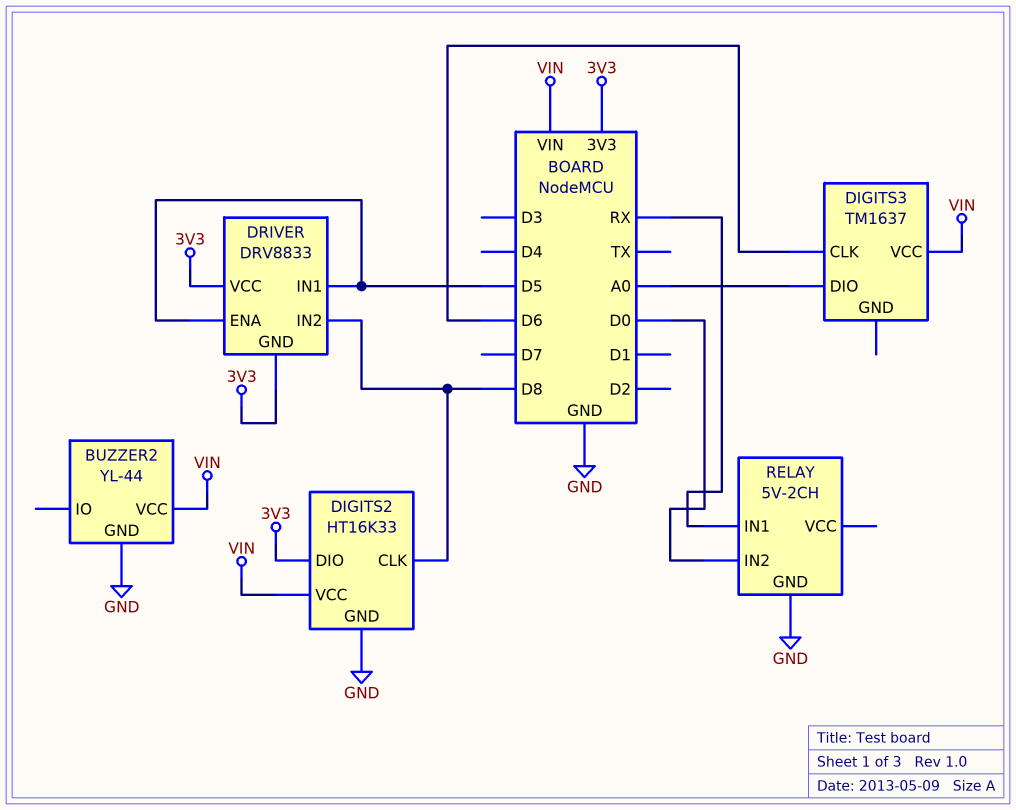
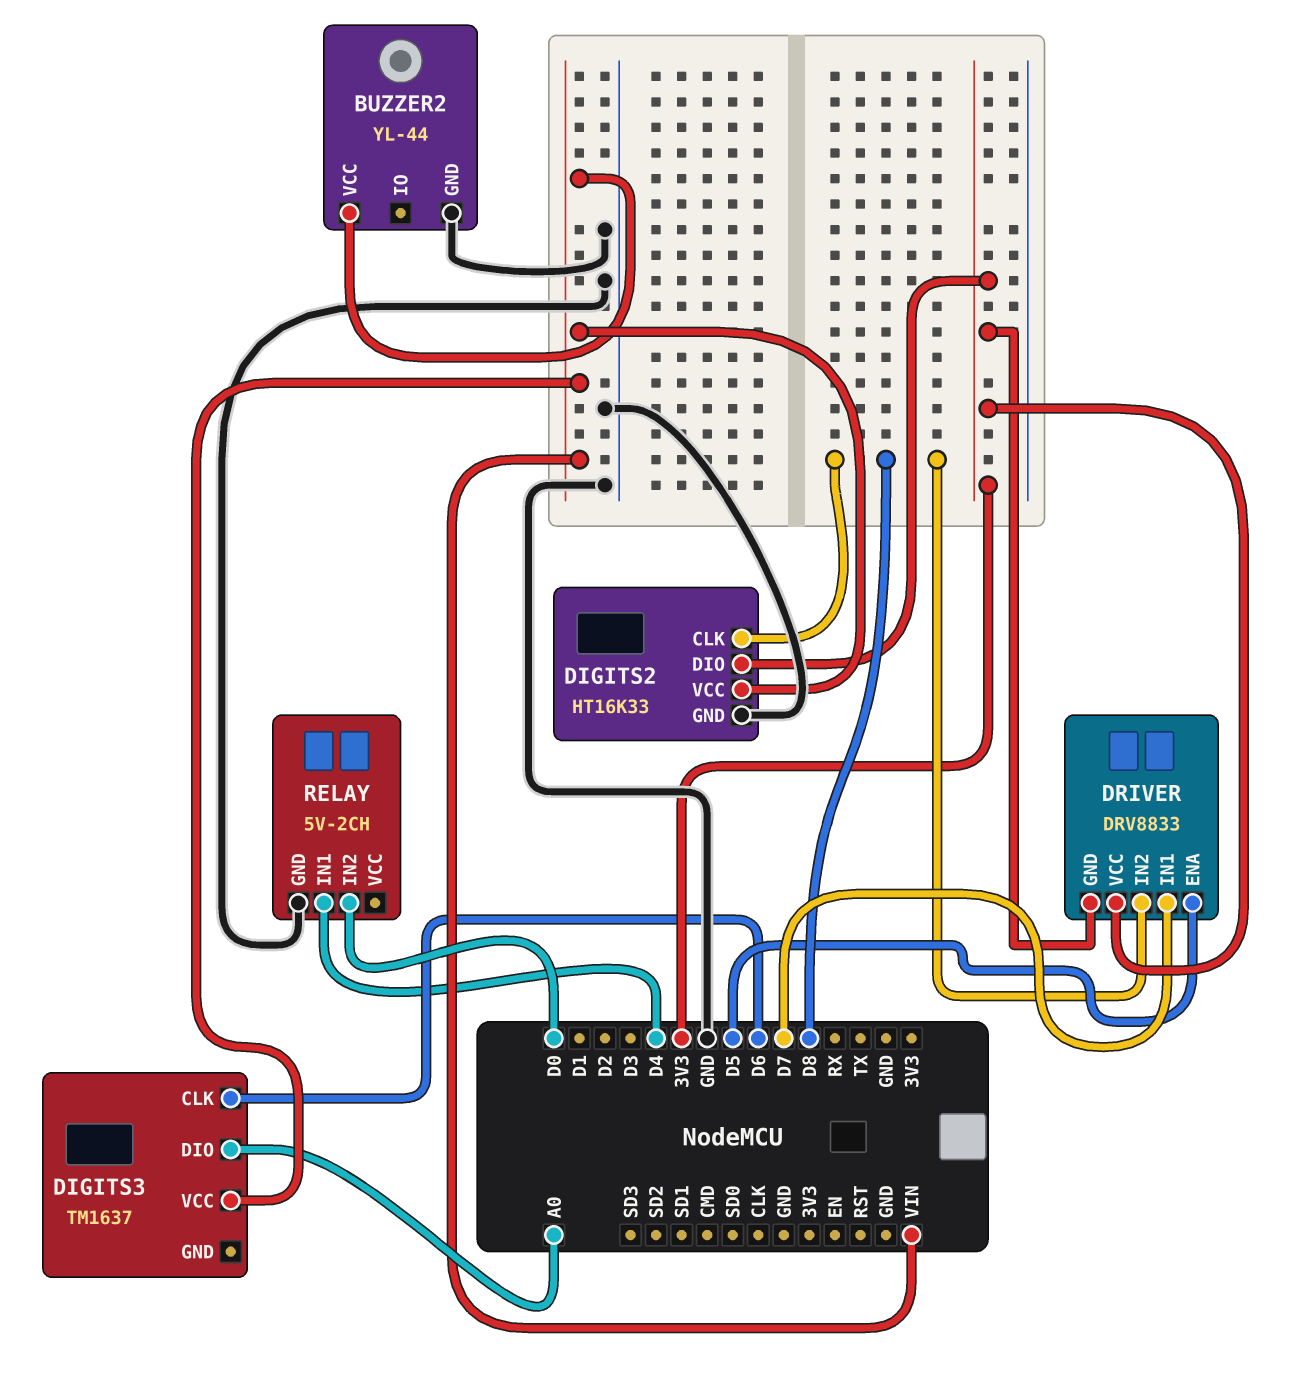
DRIVER pin IN1: D5 -> D7
RELAY pin IN1: RX -> D4

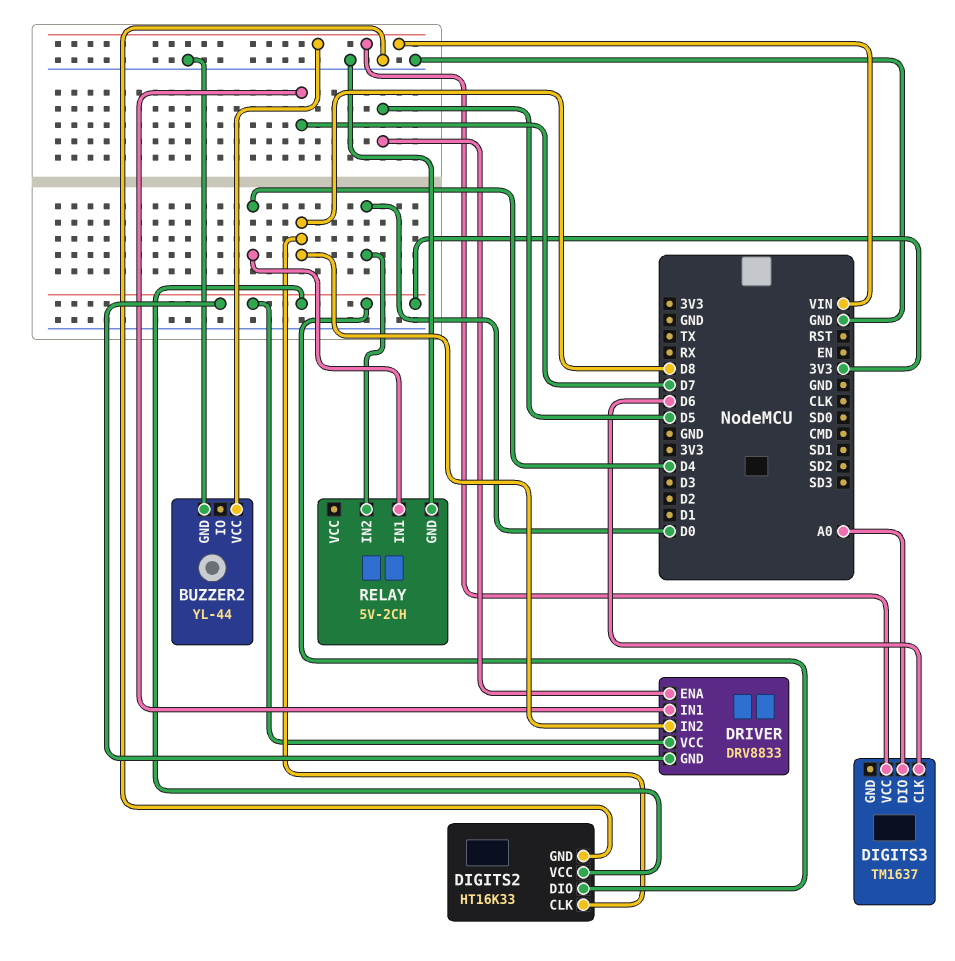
DIGITS2 pin VCC: VIN -> 3V3

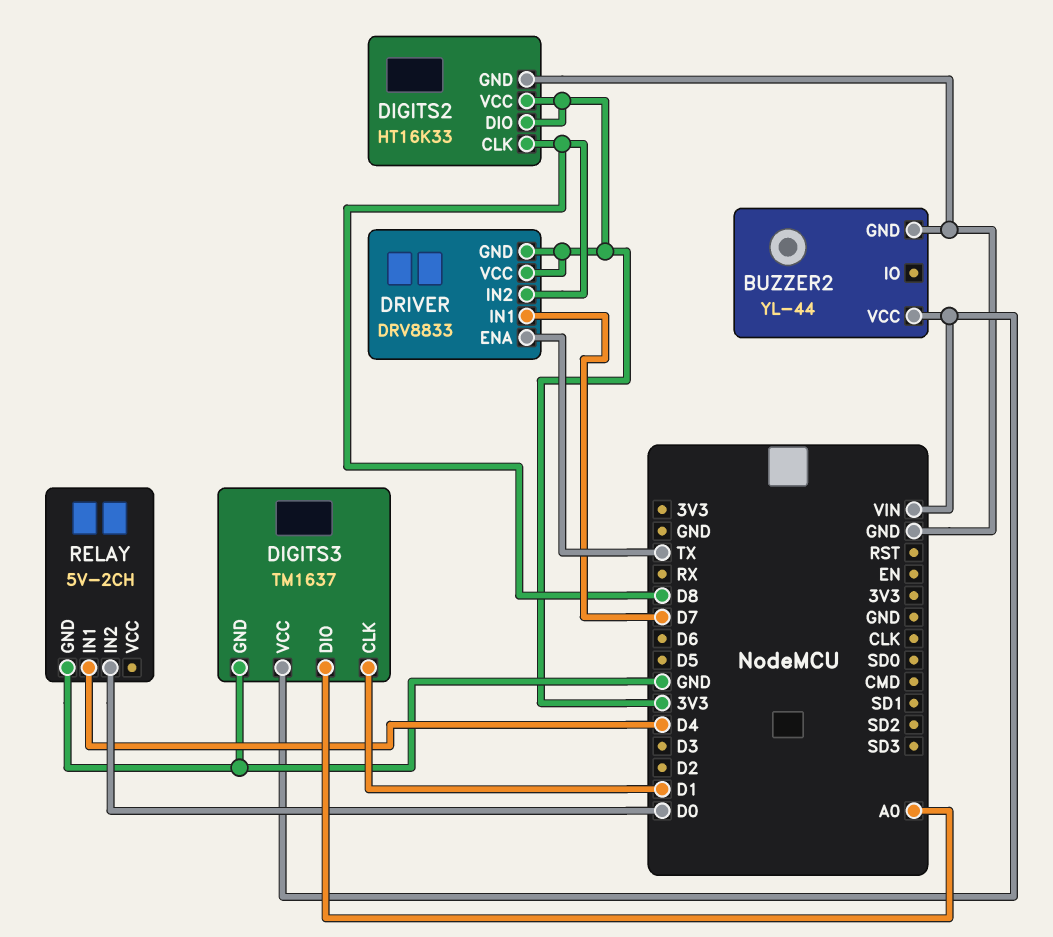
DIGITS3 pin CLK: D6 -> D1
DIGITS3 pin GND: none -> GND
DRIVER pin ENA: D5 -> TX

